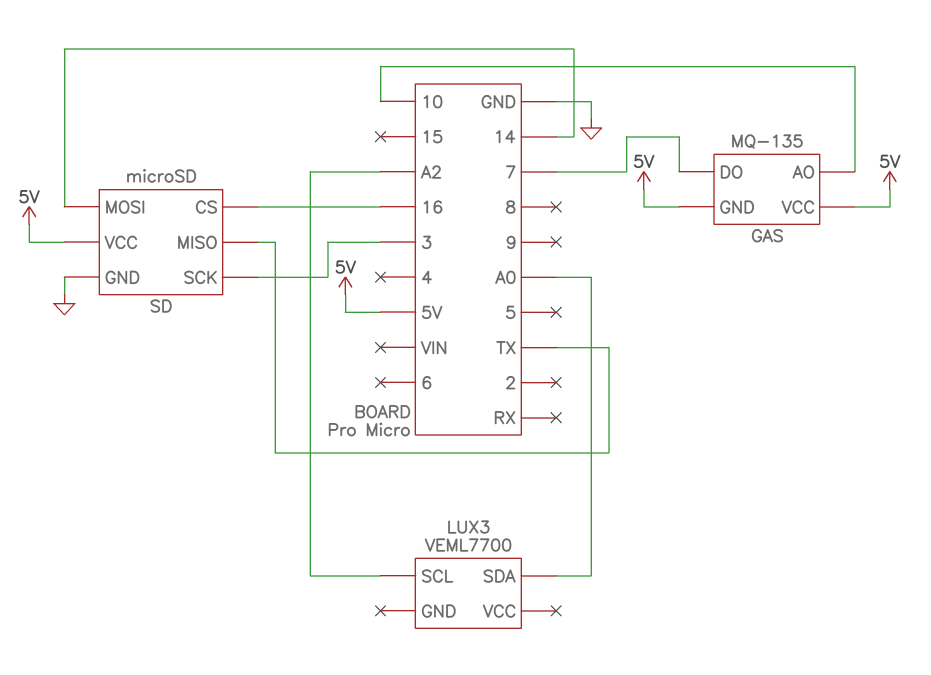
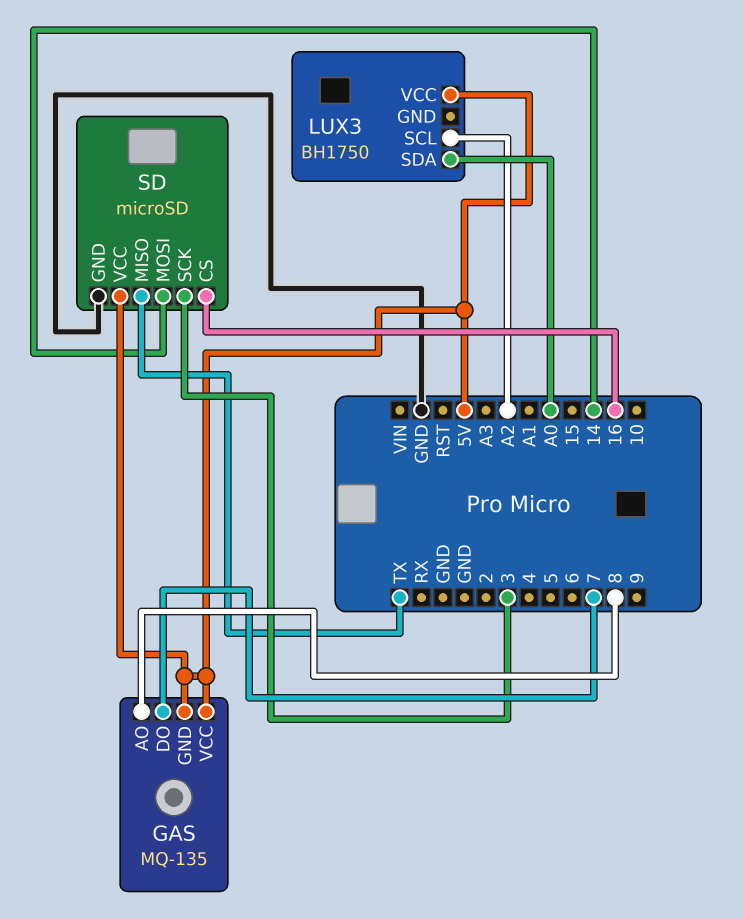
GAS pin AO: 10 -> 8
LUX3: VEML7700 -> BH1750
LUX3 pin VCC: none -> 5V

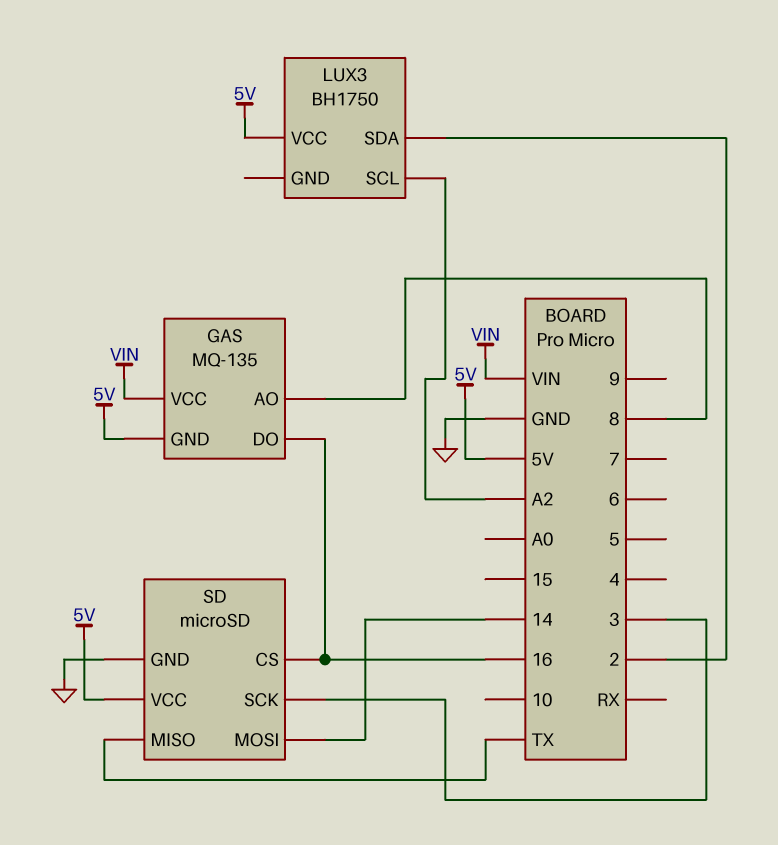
GAS pin DO: 7 -> 16
GAS pin VCC: 5V -> VIN
LUX3 pin SDA: A0 -> 2

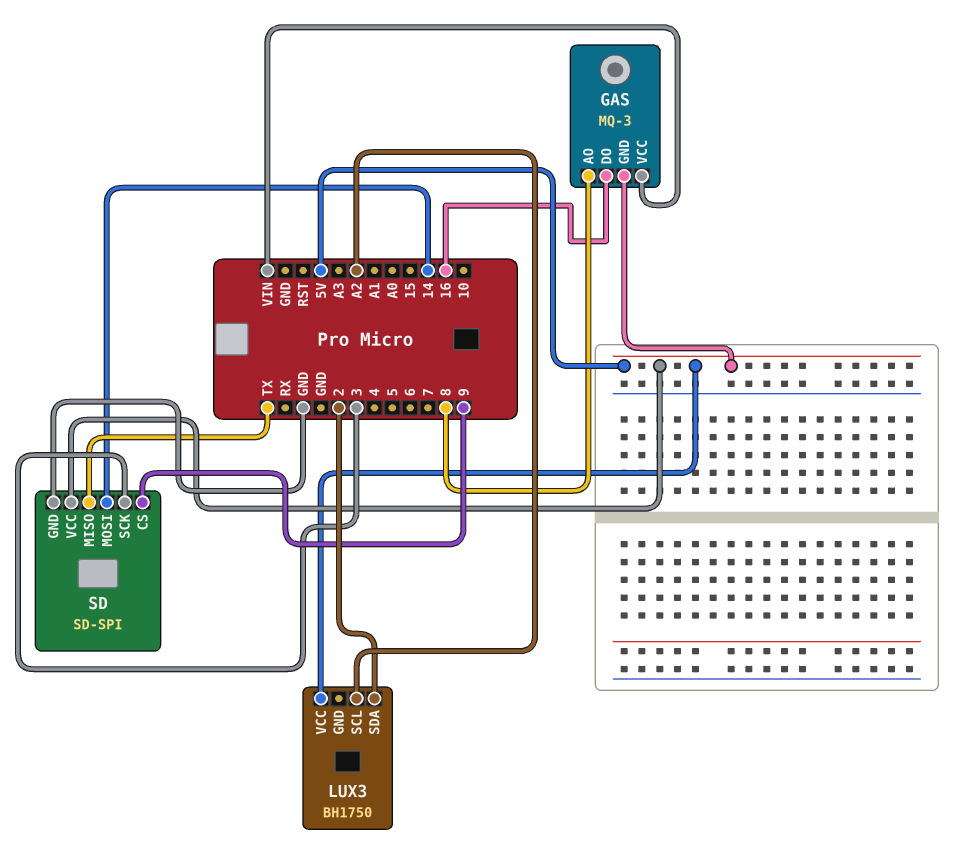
GAS: MQ-135 -> MQ-3
SD: microSD -> SD-SPI
SD pin CS: 16 -> 9

